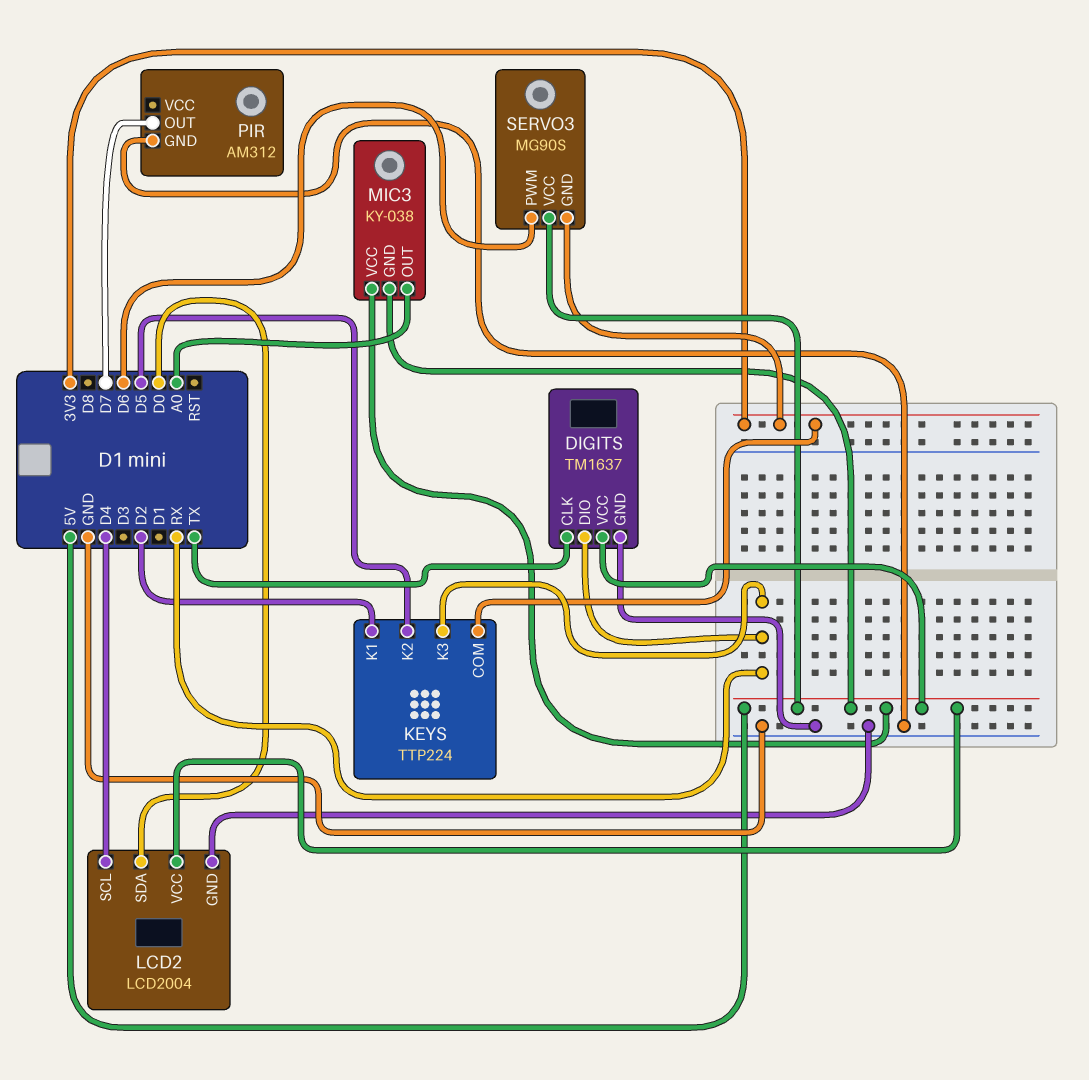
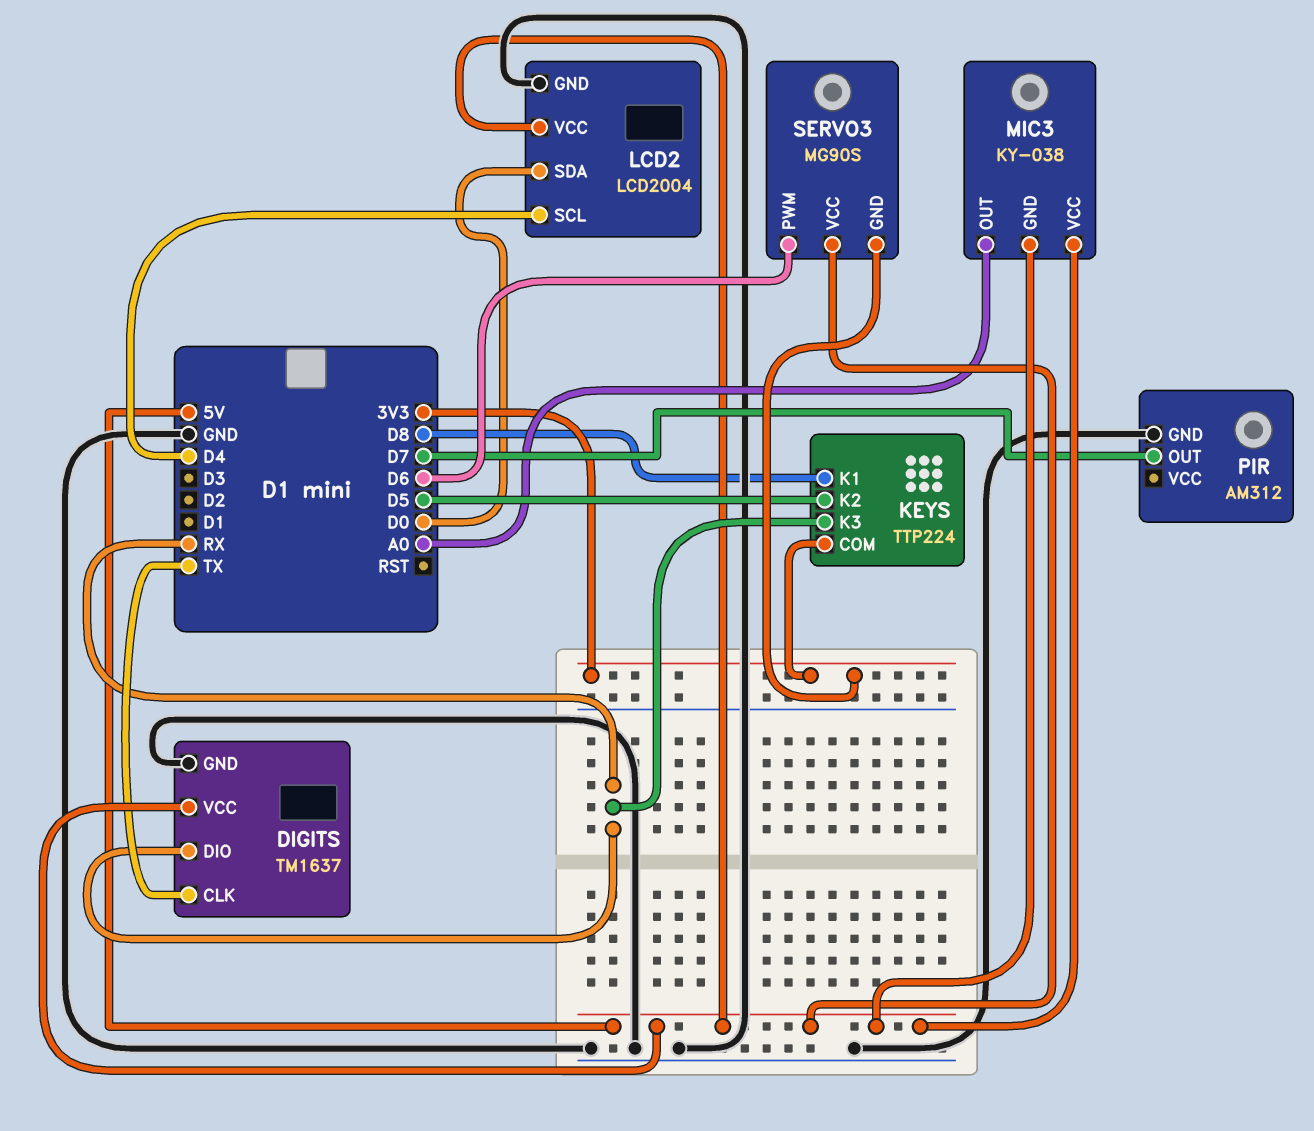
KEYS pin K1: D2 -> D8

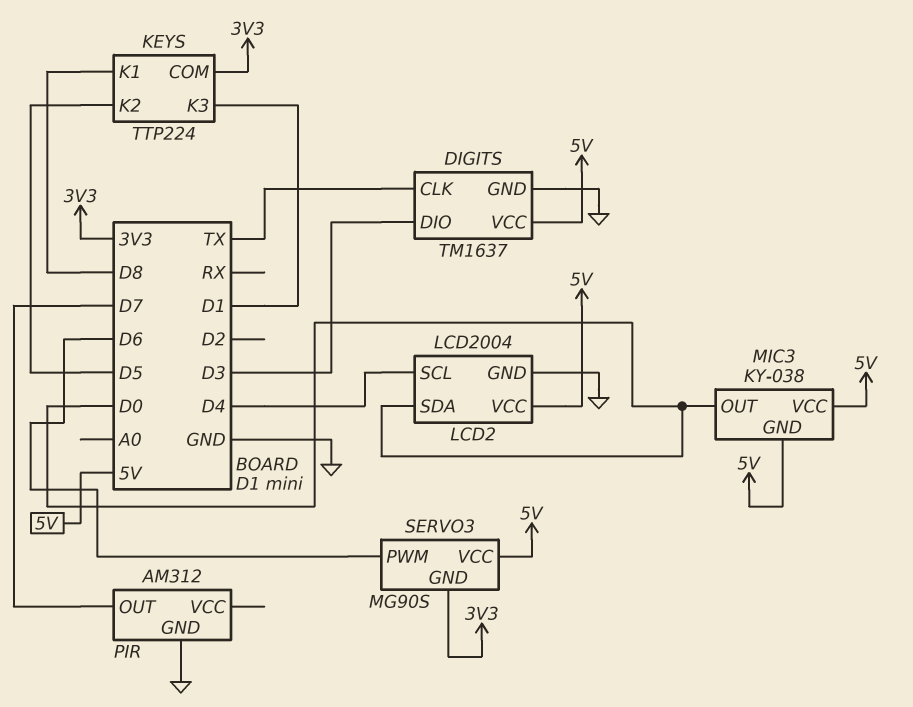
DIGITS pin DIO: RX -> D3
KEYS pin K3: RX -> D1
MIC3 pin OUT: A0 -> D0

